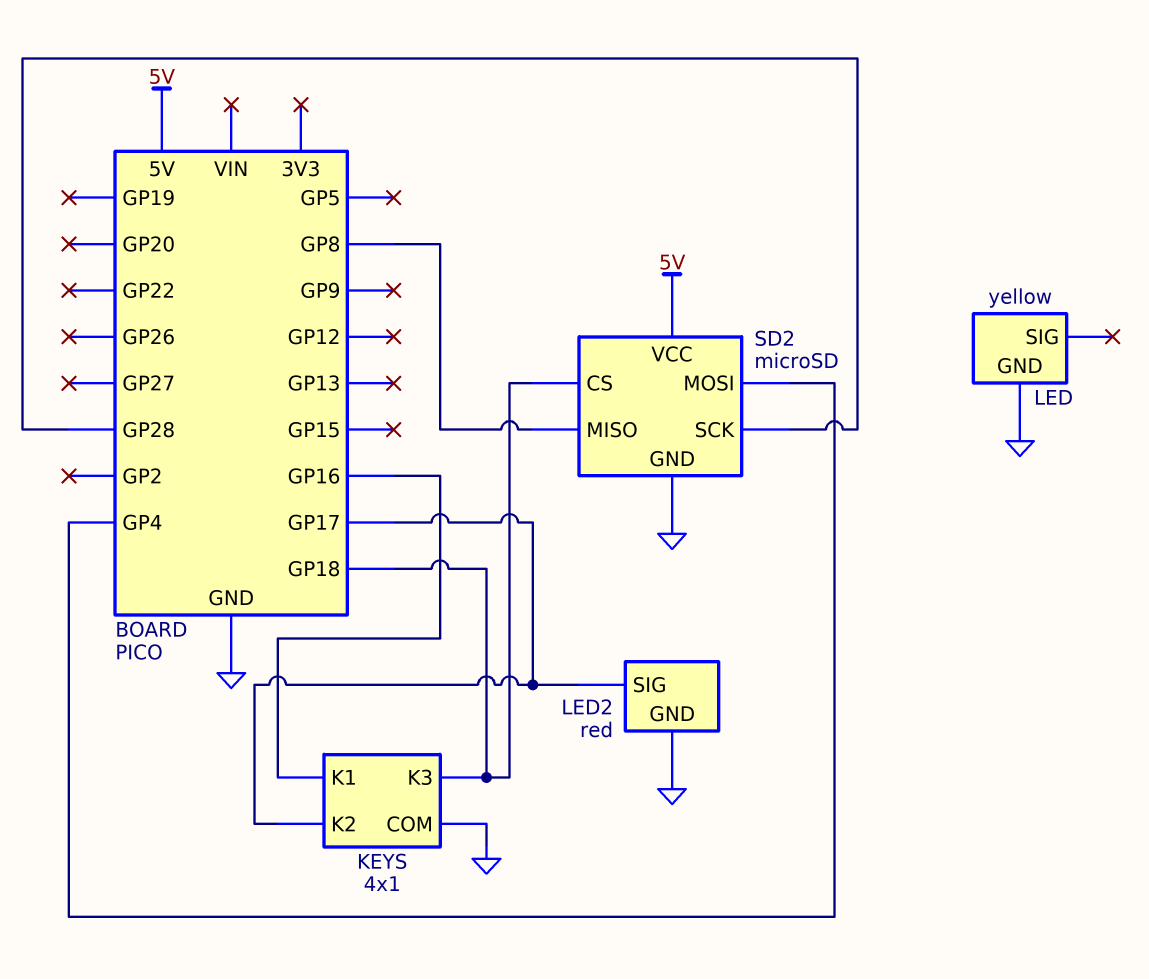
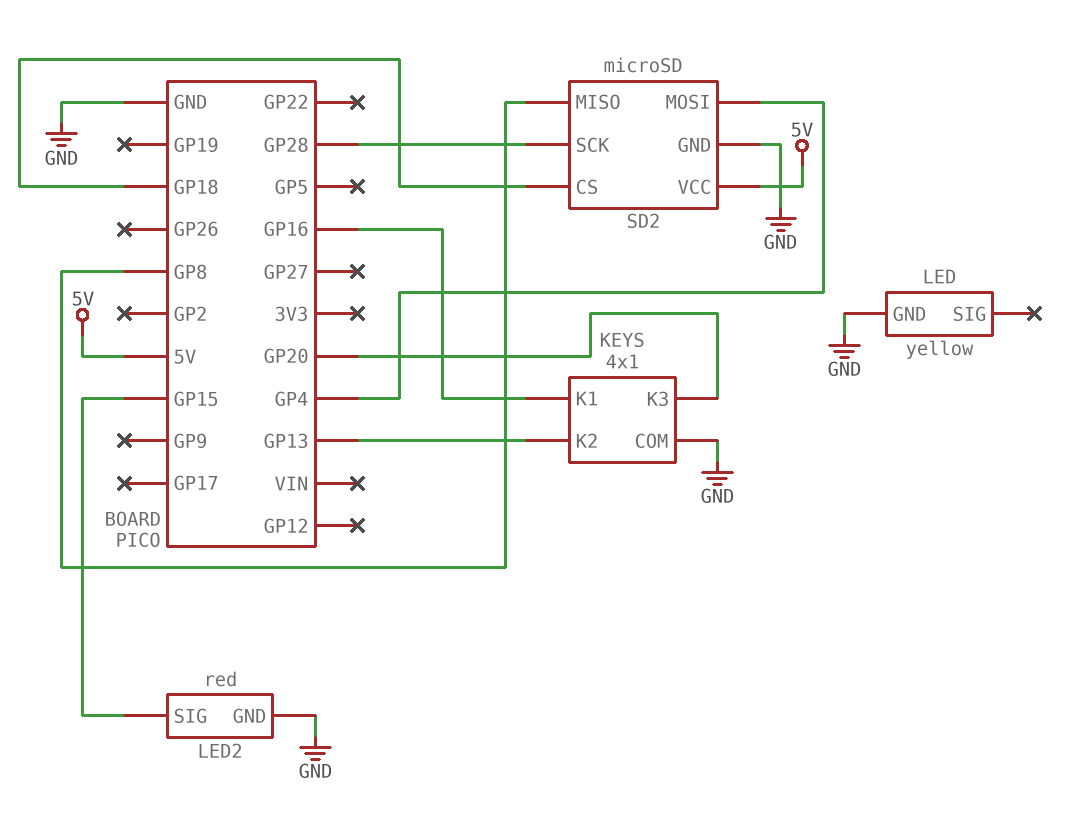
KEYS pin K2: GP17 -> GP13
KEYS pin K3: GP18 -> GP20
LED2 pin SIG: GP17 -> GP15

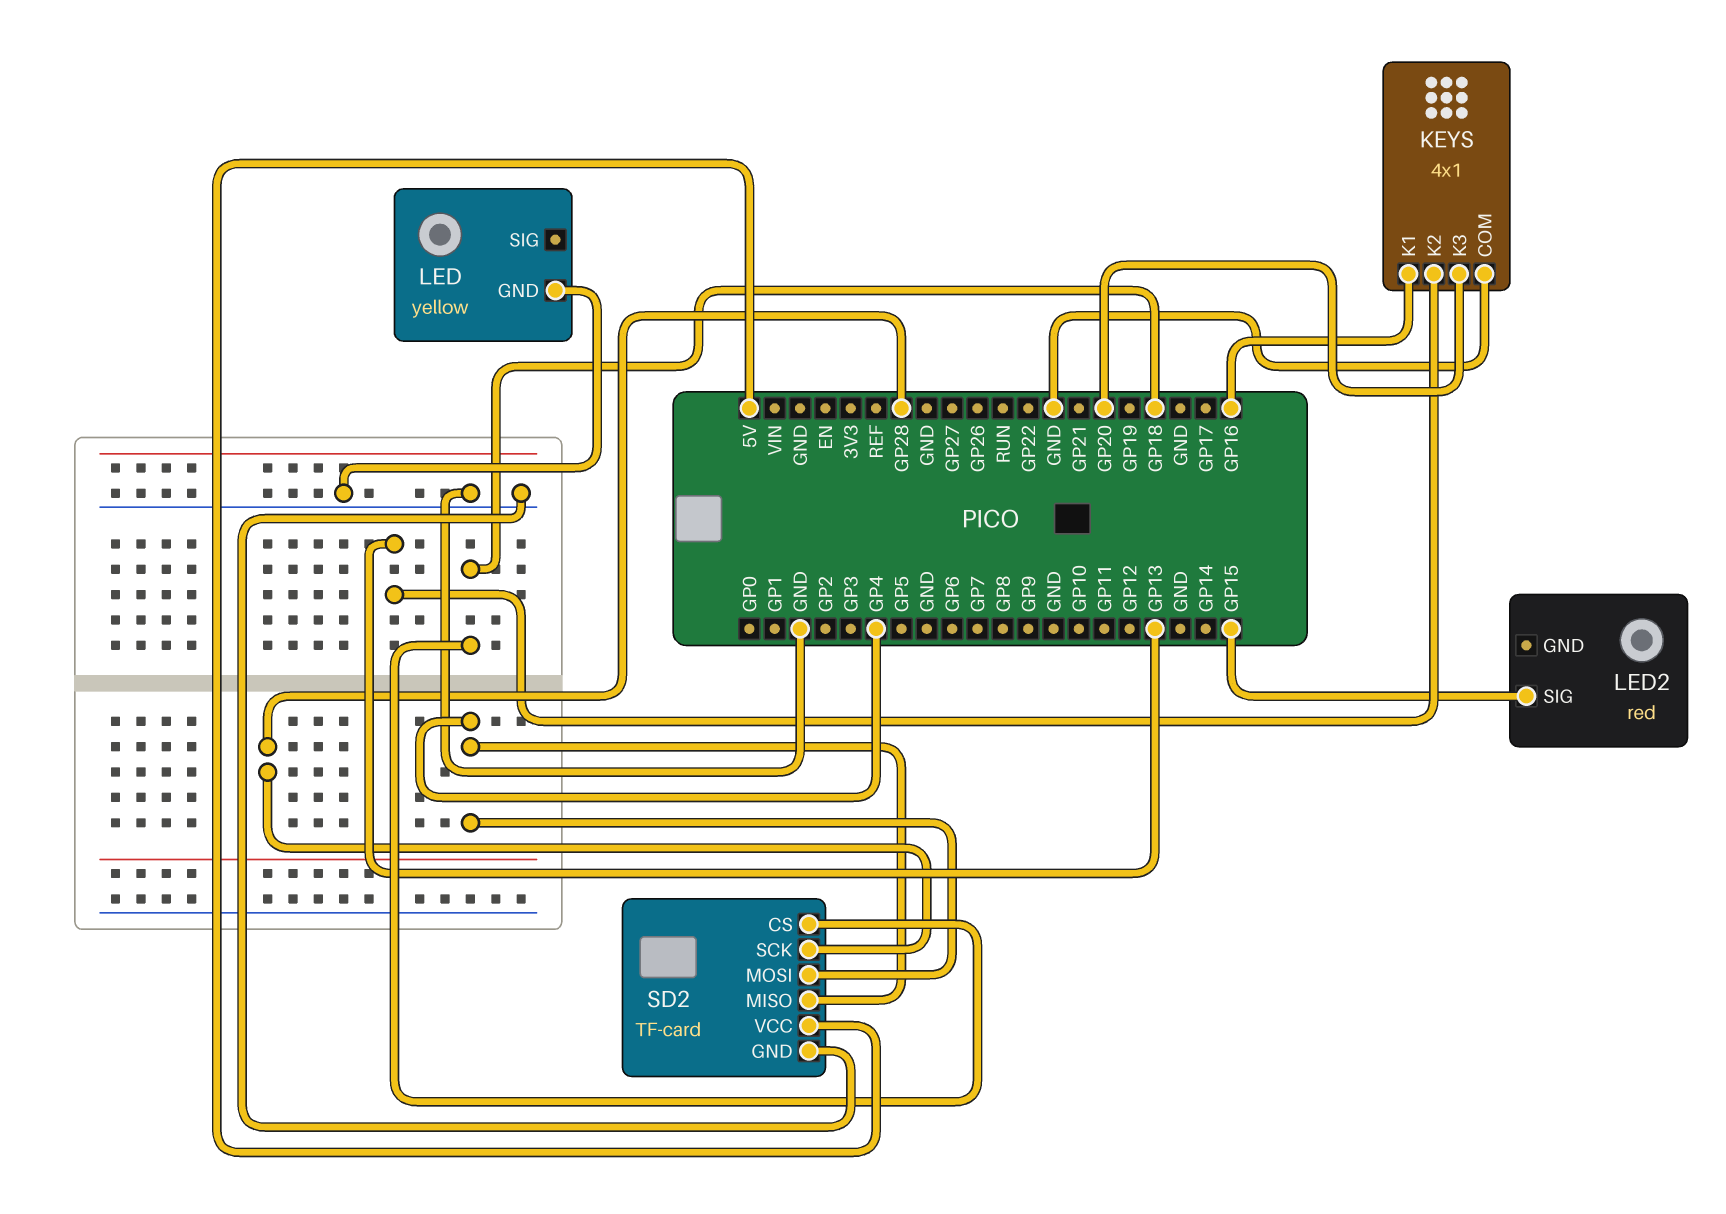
LED2 pin GND: GND -> none
SD2: microSD -> TF-card
SD2 pin MISO: GP8 -> GP4

